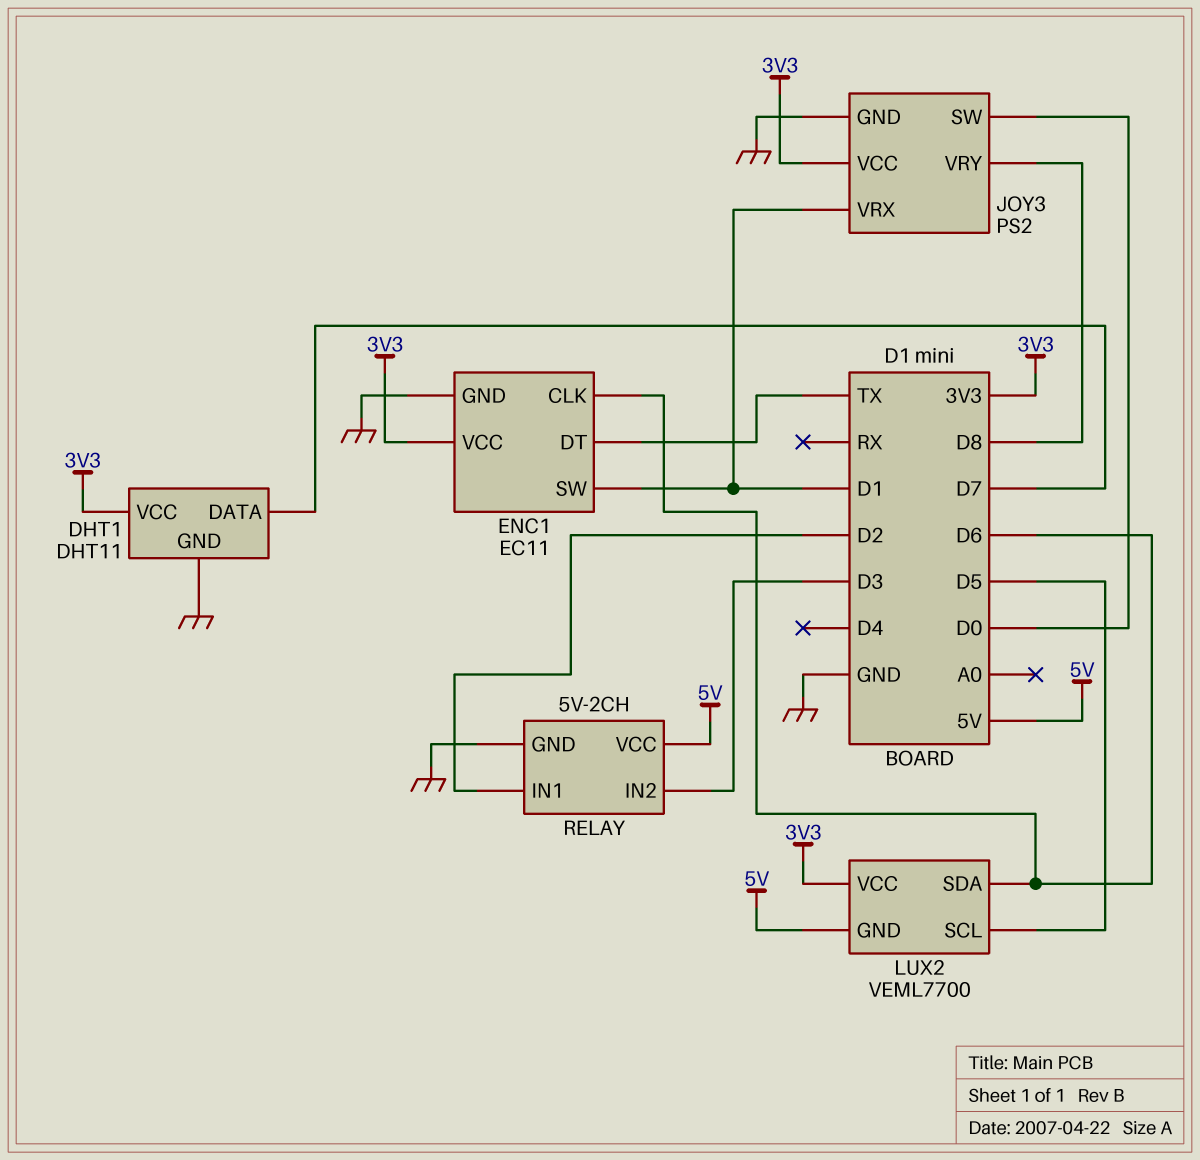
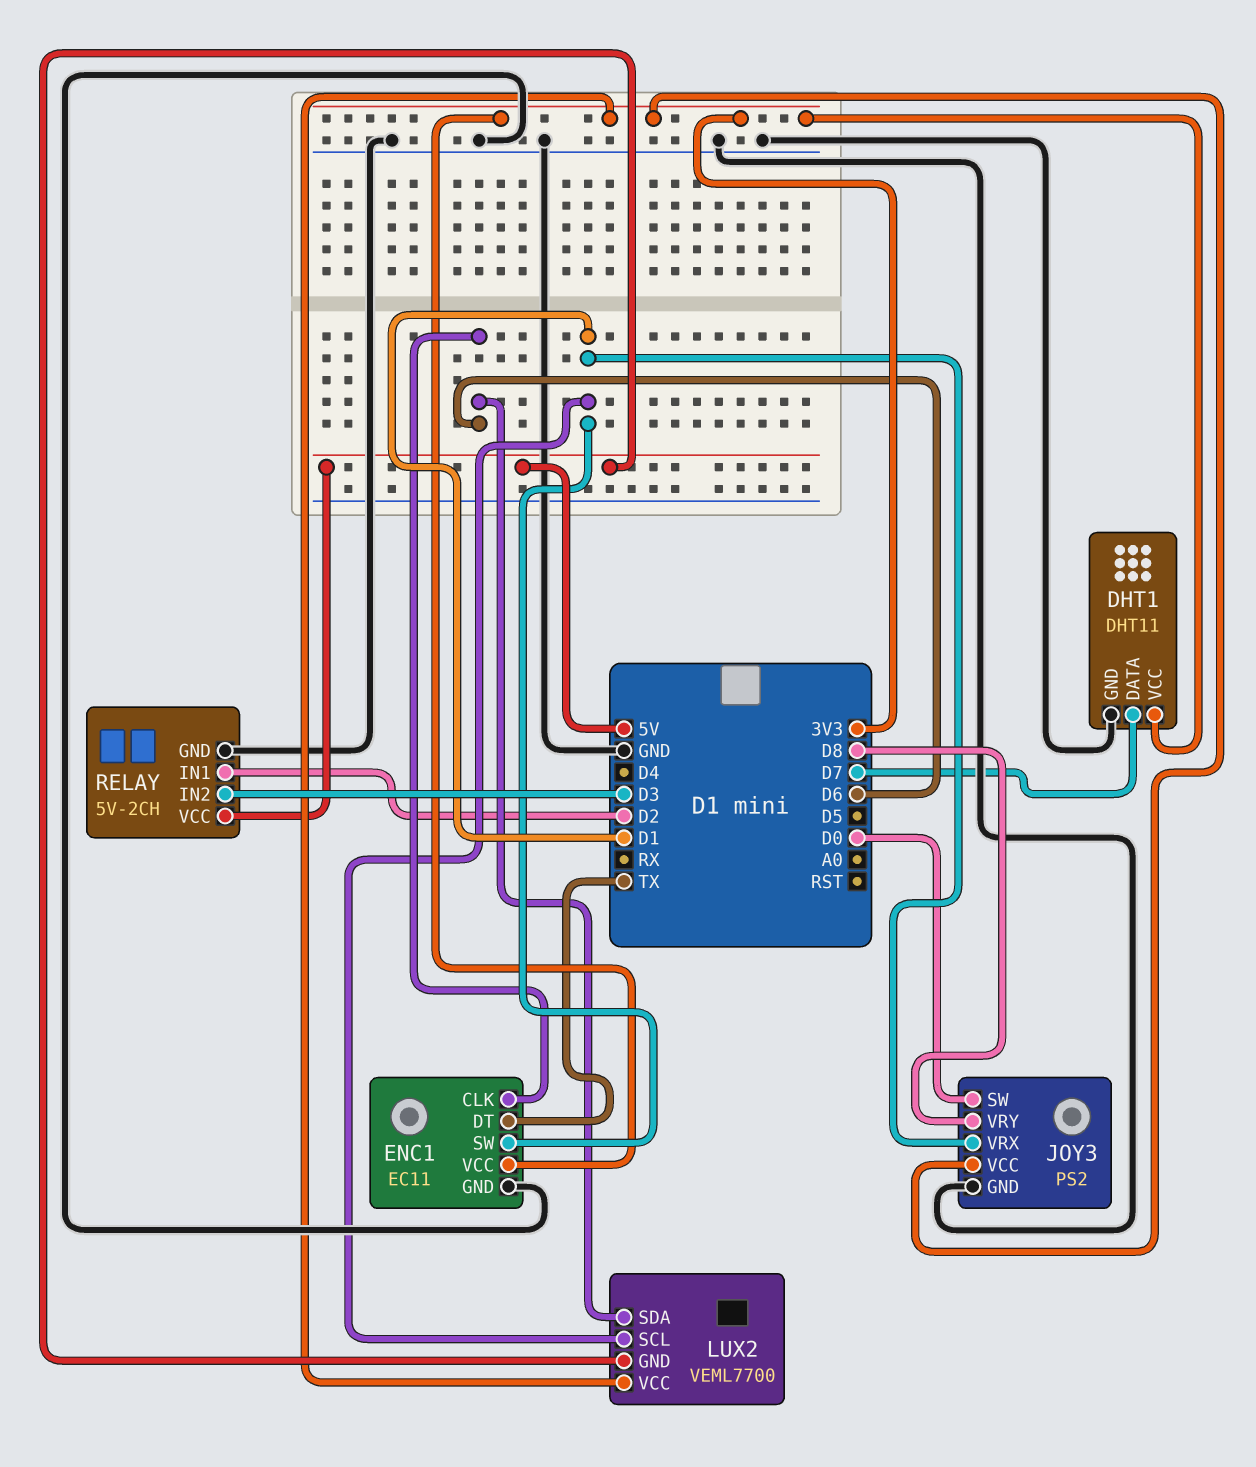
LUX2 pin SCL: D5 -> D1

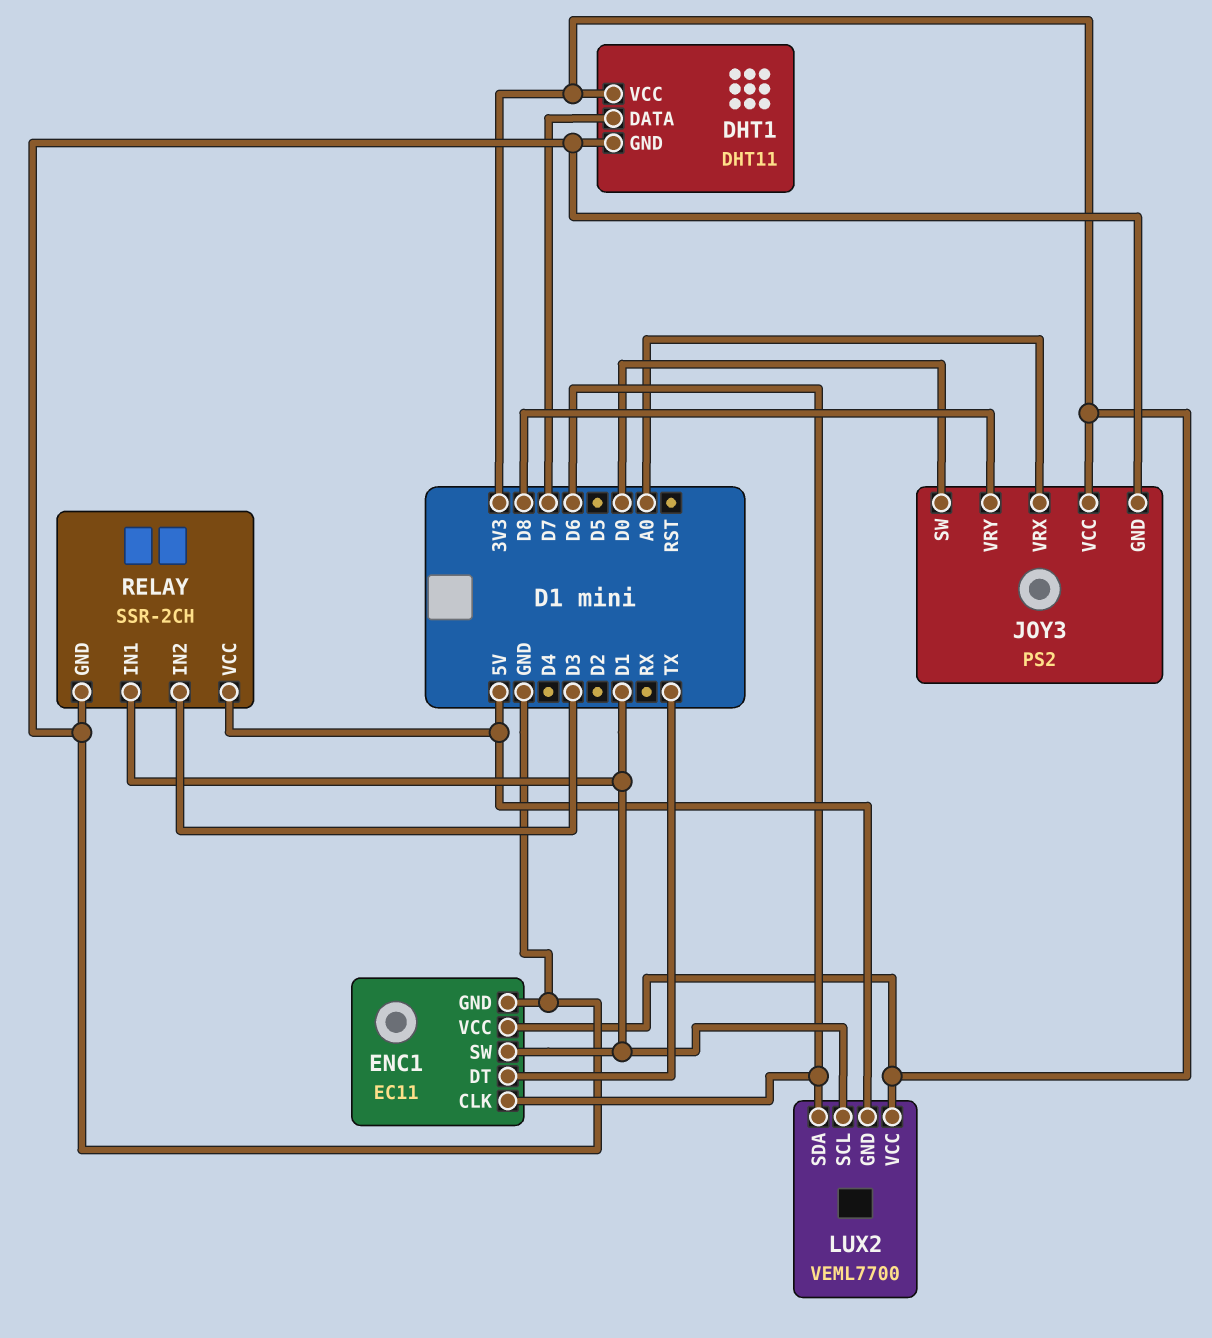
JOY3 pin VRX: D1 -> A0
RELAY: 5V-2CH -> SSR-2CH
RELAY pin IN1: D2 -> D1

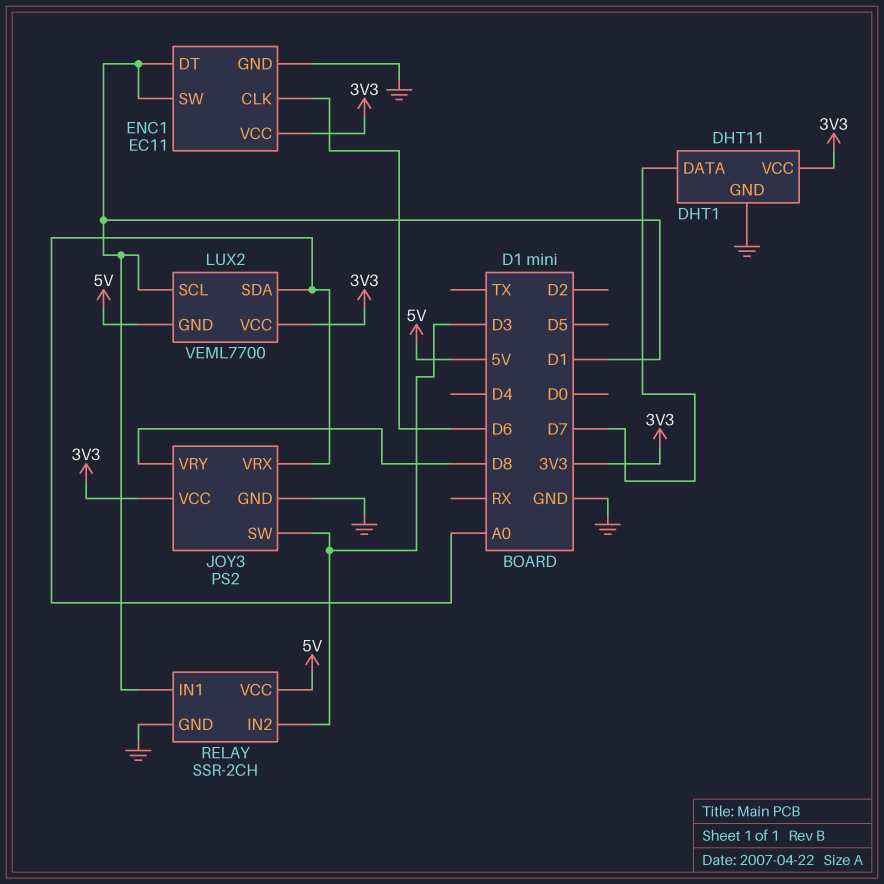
ENC1 pin DT: TX -> D1
JOY3 pin SW: D0 -> D3
LUX2 pin SDA: D6 -> A0

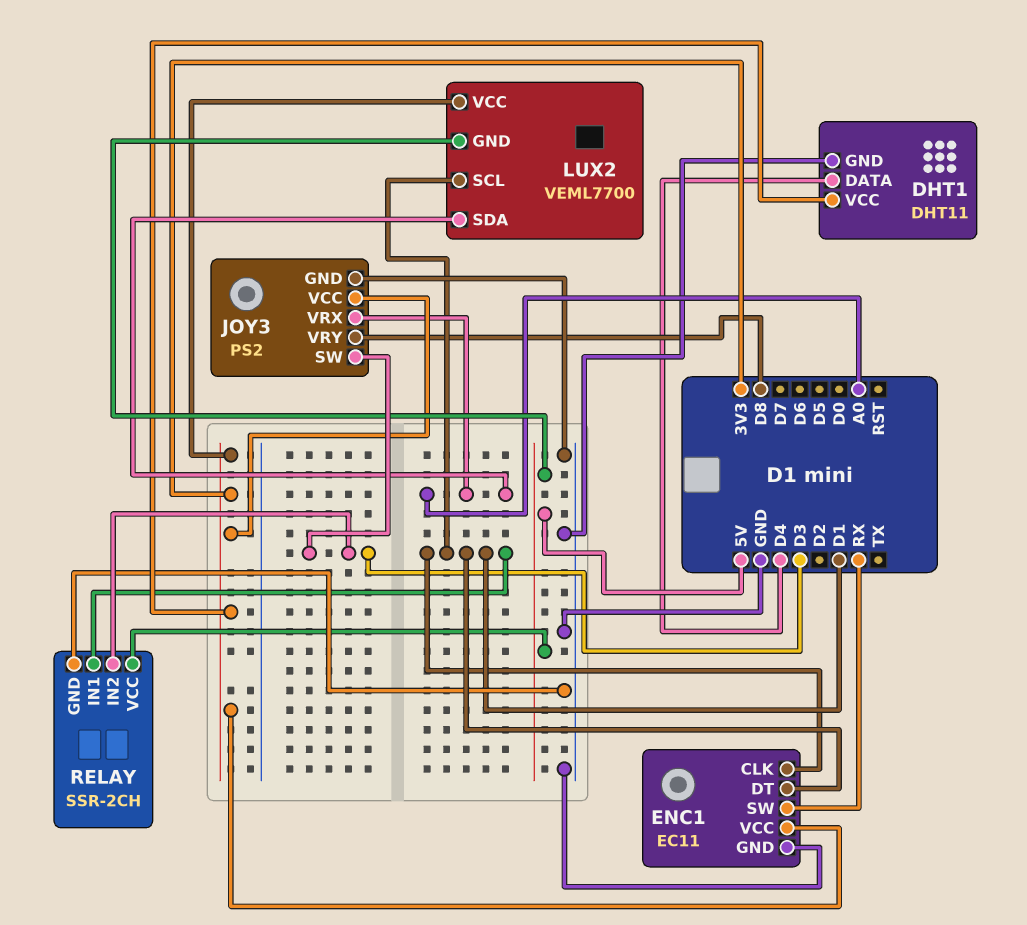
DHT1 pin DATA: D7 -> D4
ENC1 pin CLK: D6 -> D1
ENC1 pin SW: D1 -> RX

